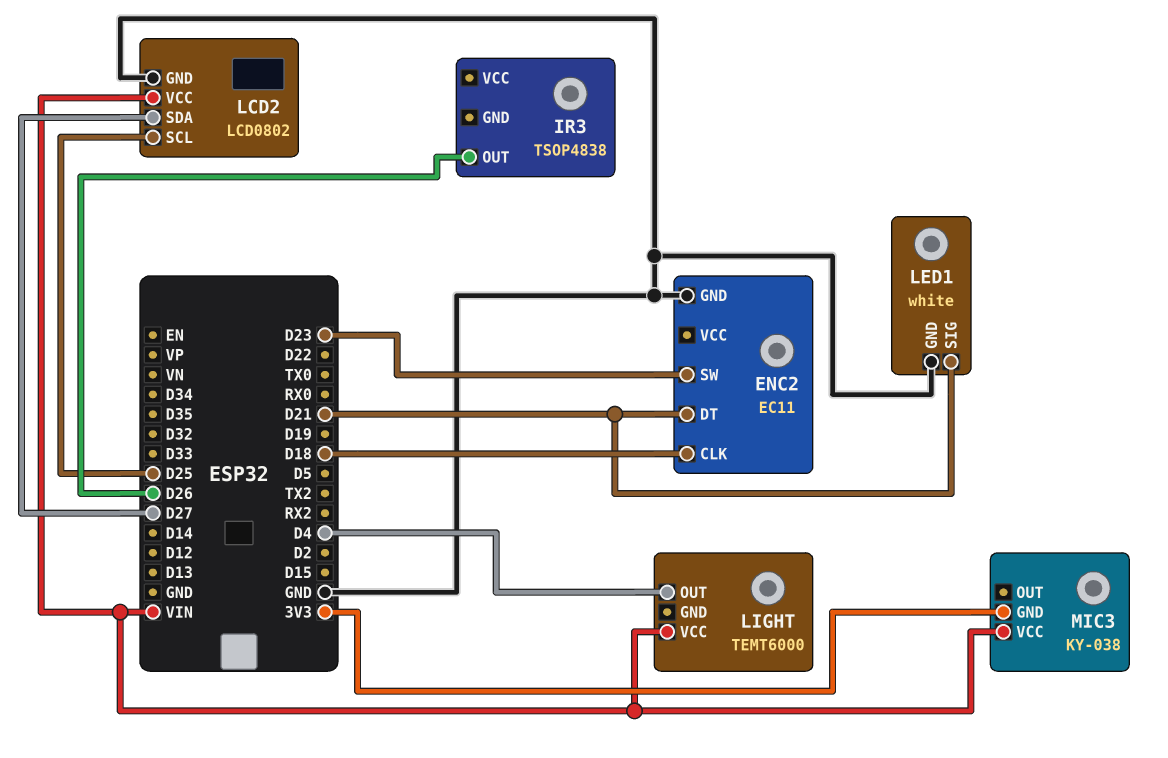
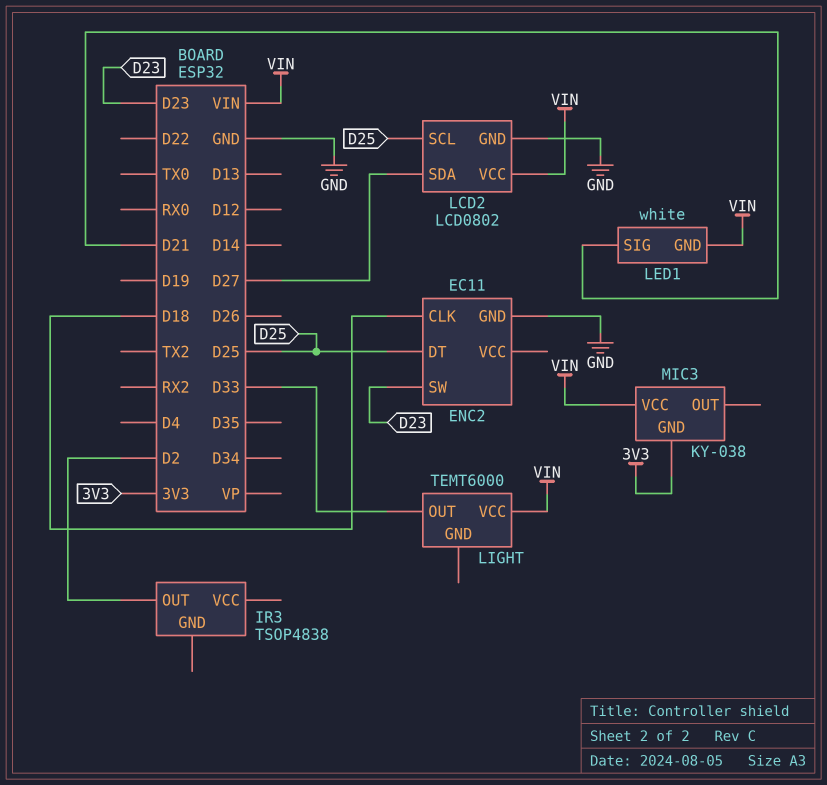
ENC2 pin DT: D21 -> D25
IR3 pin OUT: D26 -> D2
LED1 pin GND: GND -> VIN
LIGHT pin OUT: D4 -> D33

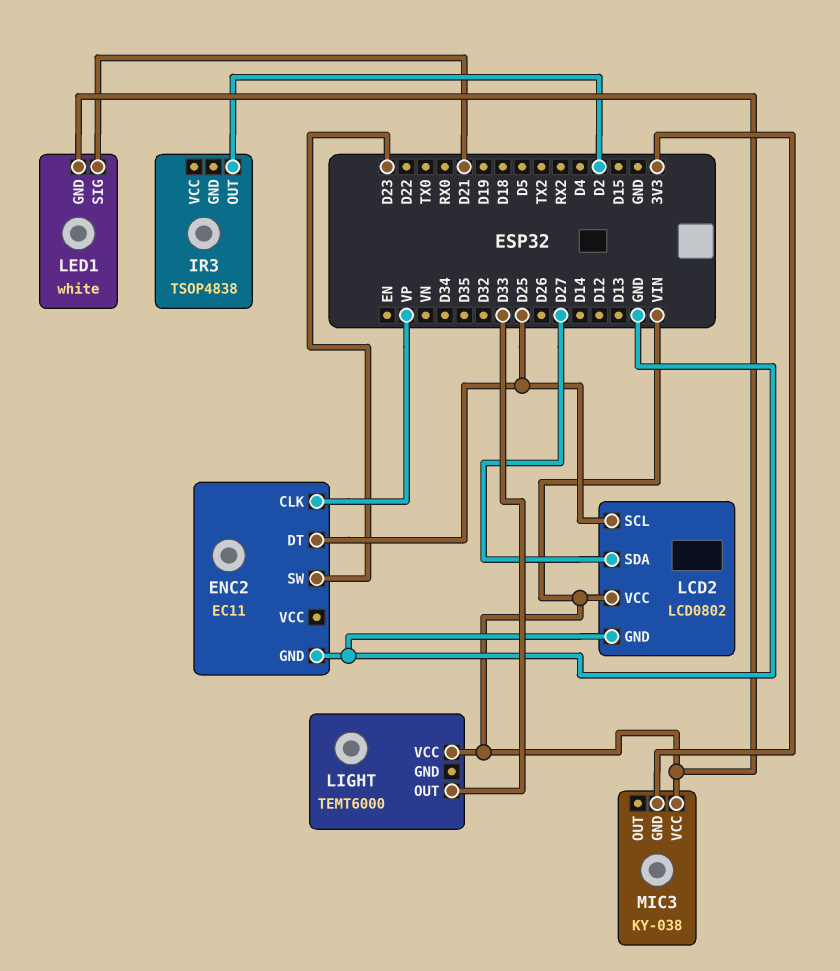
ENC2 pin CLK: D18 -> VP

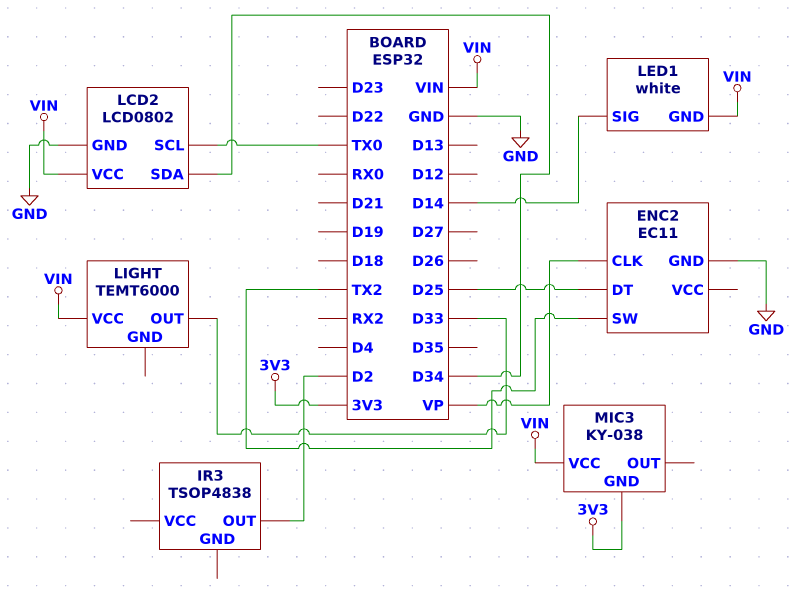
ENC2 pin SW: D23 -> TX2
LCD2 pin SCL: D25 -> TX0
LCD2 pin SDA: D27 -> D34
LED1 pin SIG: D21 -> D14

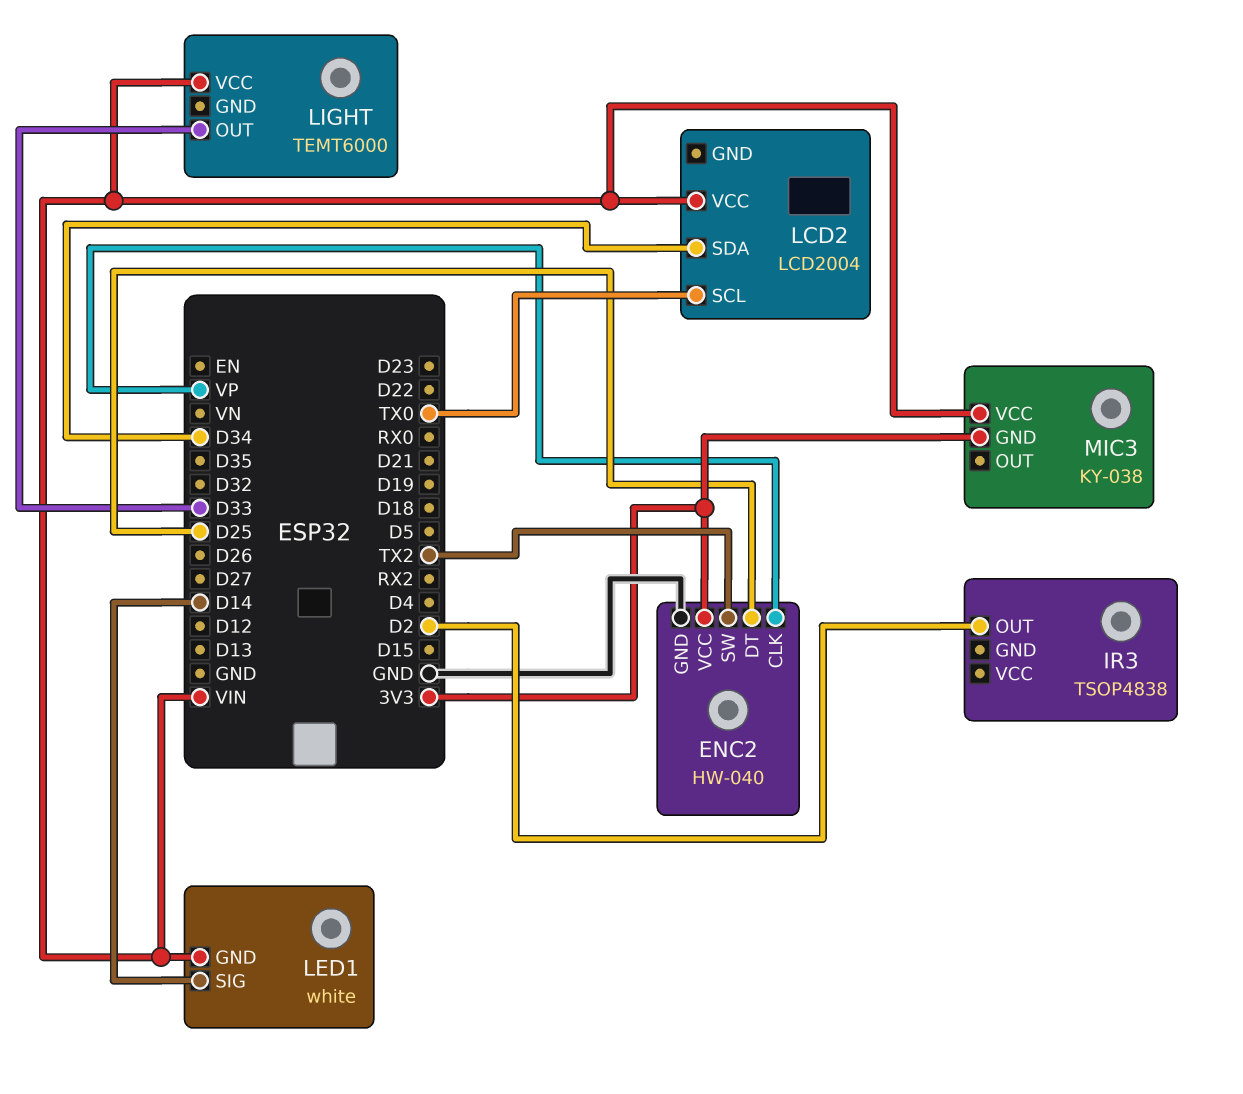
ENC2: EC11 -> HW-040
ENC2 pin VCC: none -> 3V3
LCD2: LCD0802 -> LCD2004
LCD2 pin GND: GND -> none

